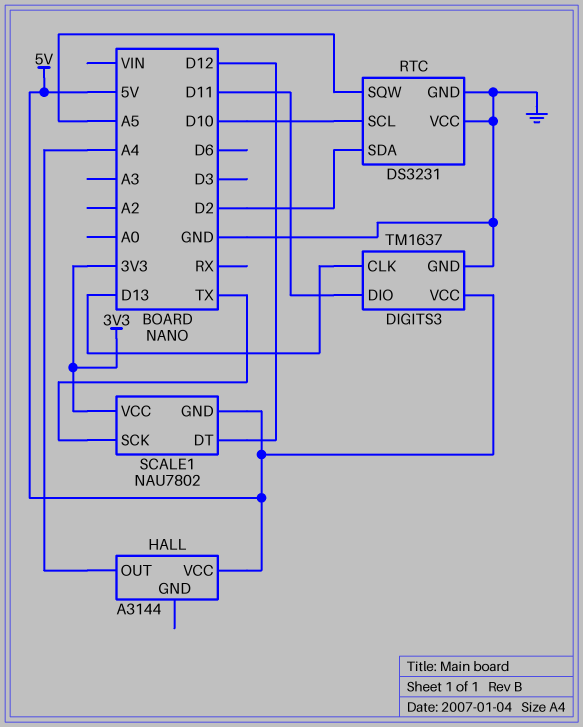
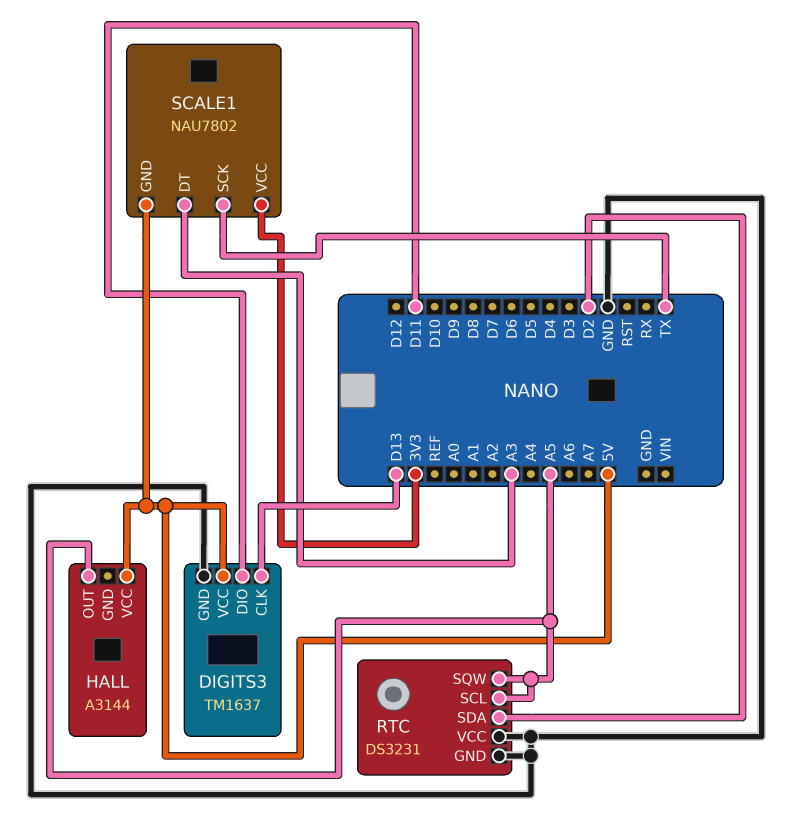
HALL pin OUT: A4 -> A5
RTC pin SCL: D10 -> A5
SCALE1 pin DT: D12 -> A3

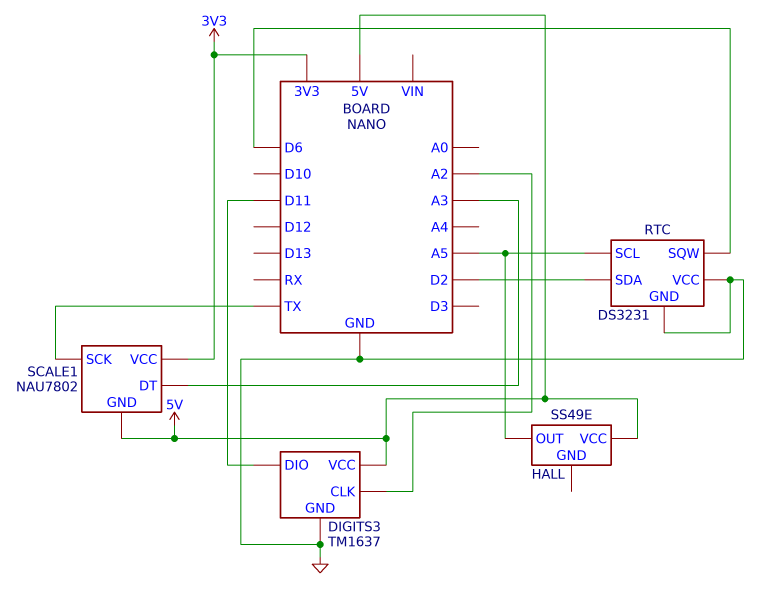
DIGITS3 pin CLK: D13 -> A2
HALL: A3144 -> SS49E
RTC pin SQW: A5 -> D6

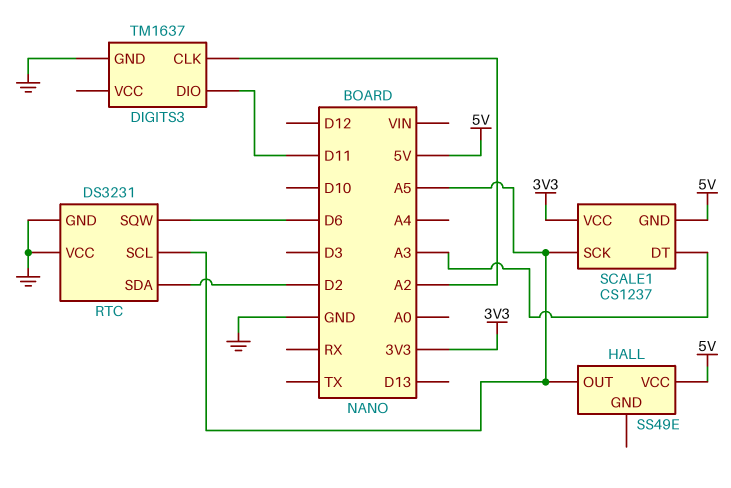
DIGITS3 pin VCC: 5V -> none
SCALE1: NAU7802 -> CS1237
SCALE1 pin SCK: TX -> A5

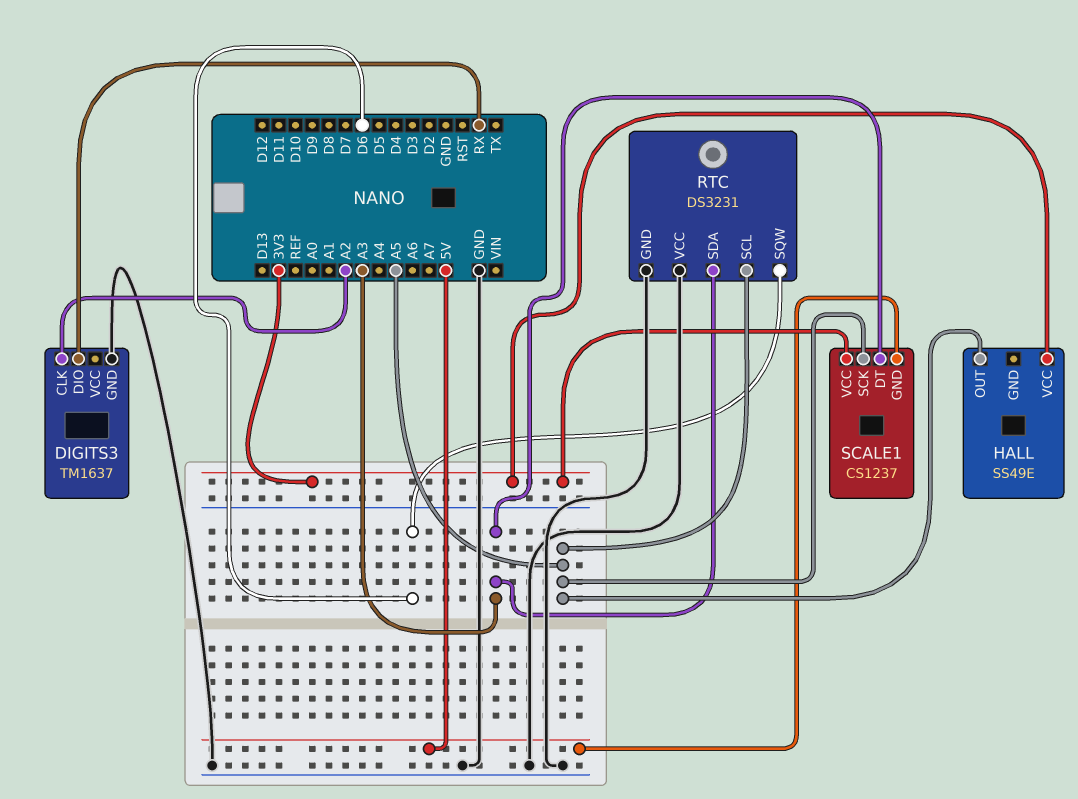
DIGITS3 pin DIO: D11 -> RX
HALL pin VCC: 5V -> 3V3
RTC pin SDA: D2 -> A3

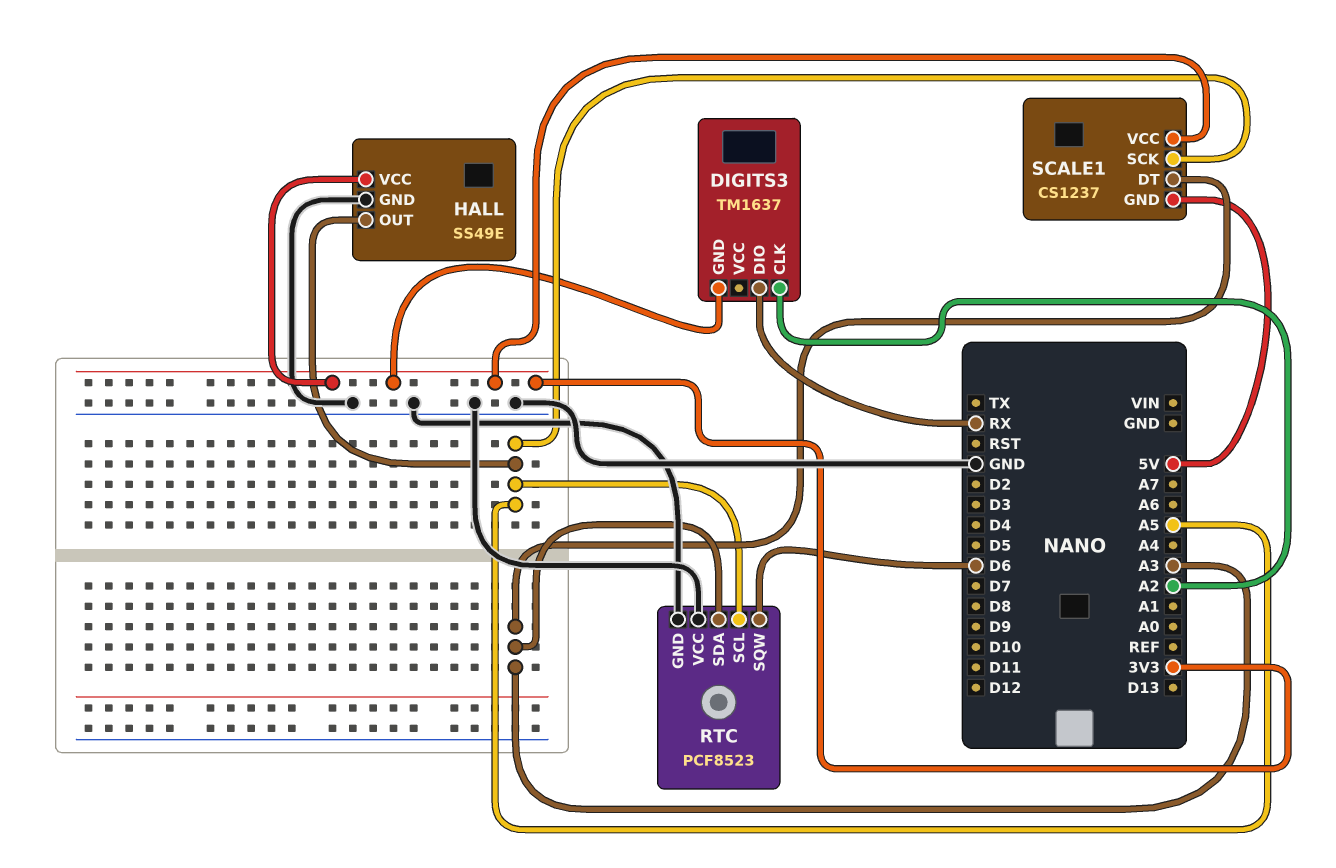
DIGITS3 pin GND: GND -> 3V3
HALL pin GND: none -> GND
RTC: DS3231 -> PCF8523

